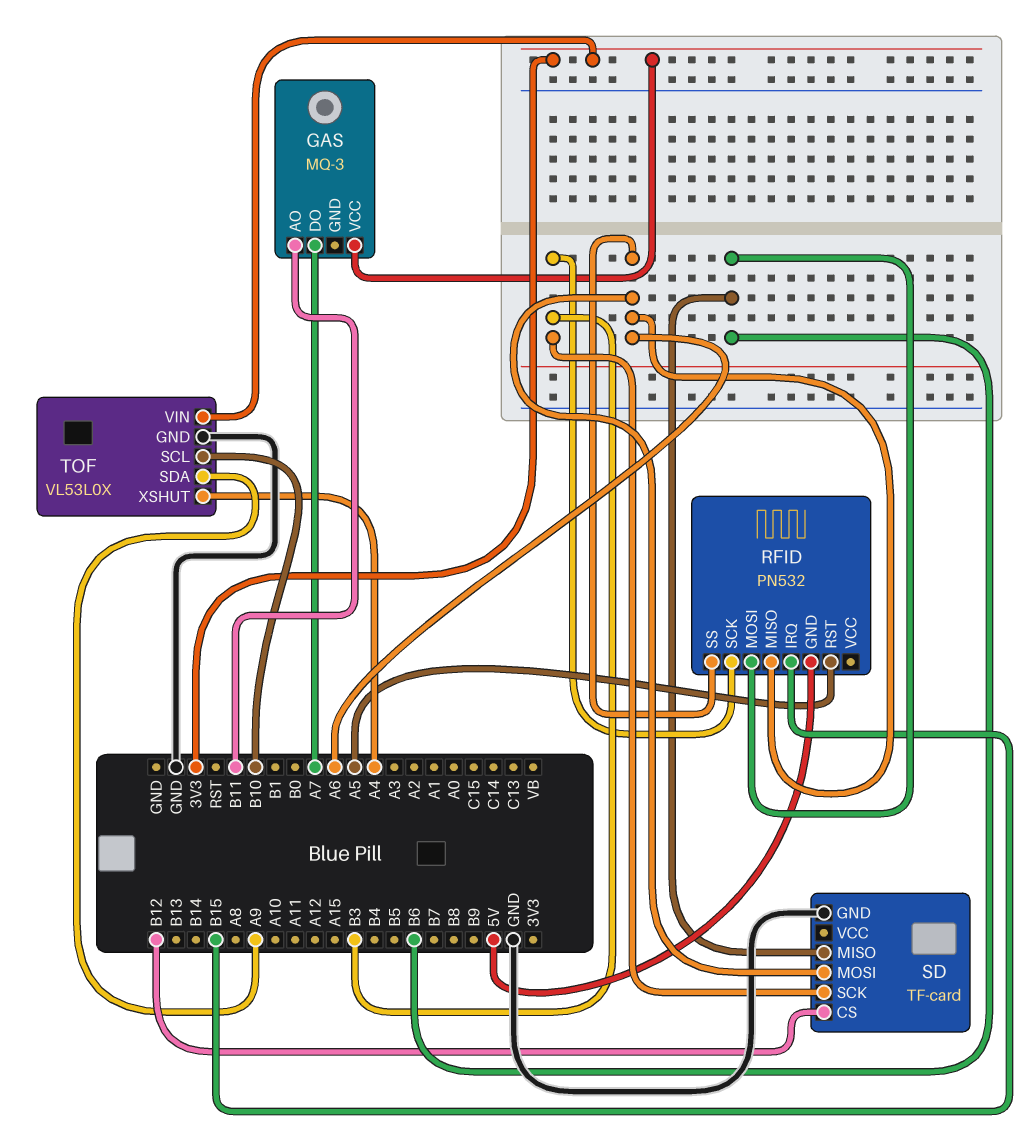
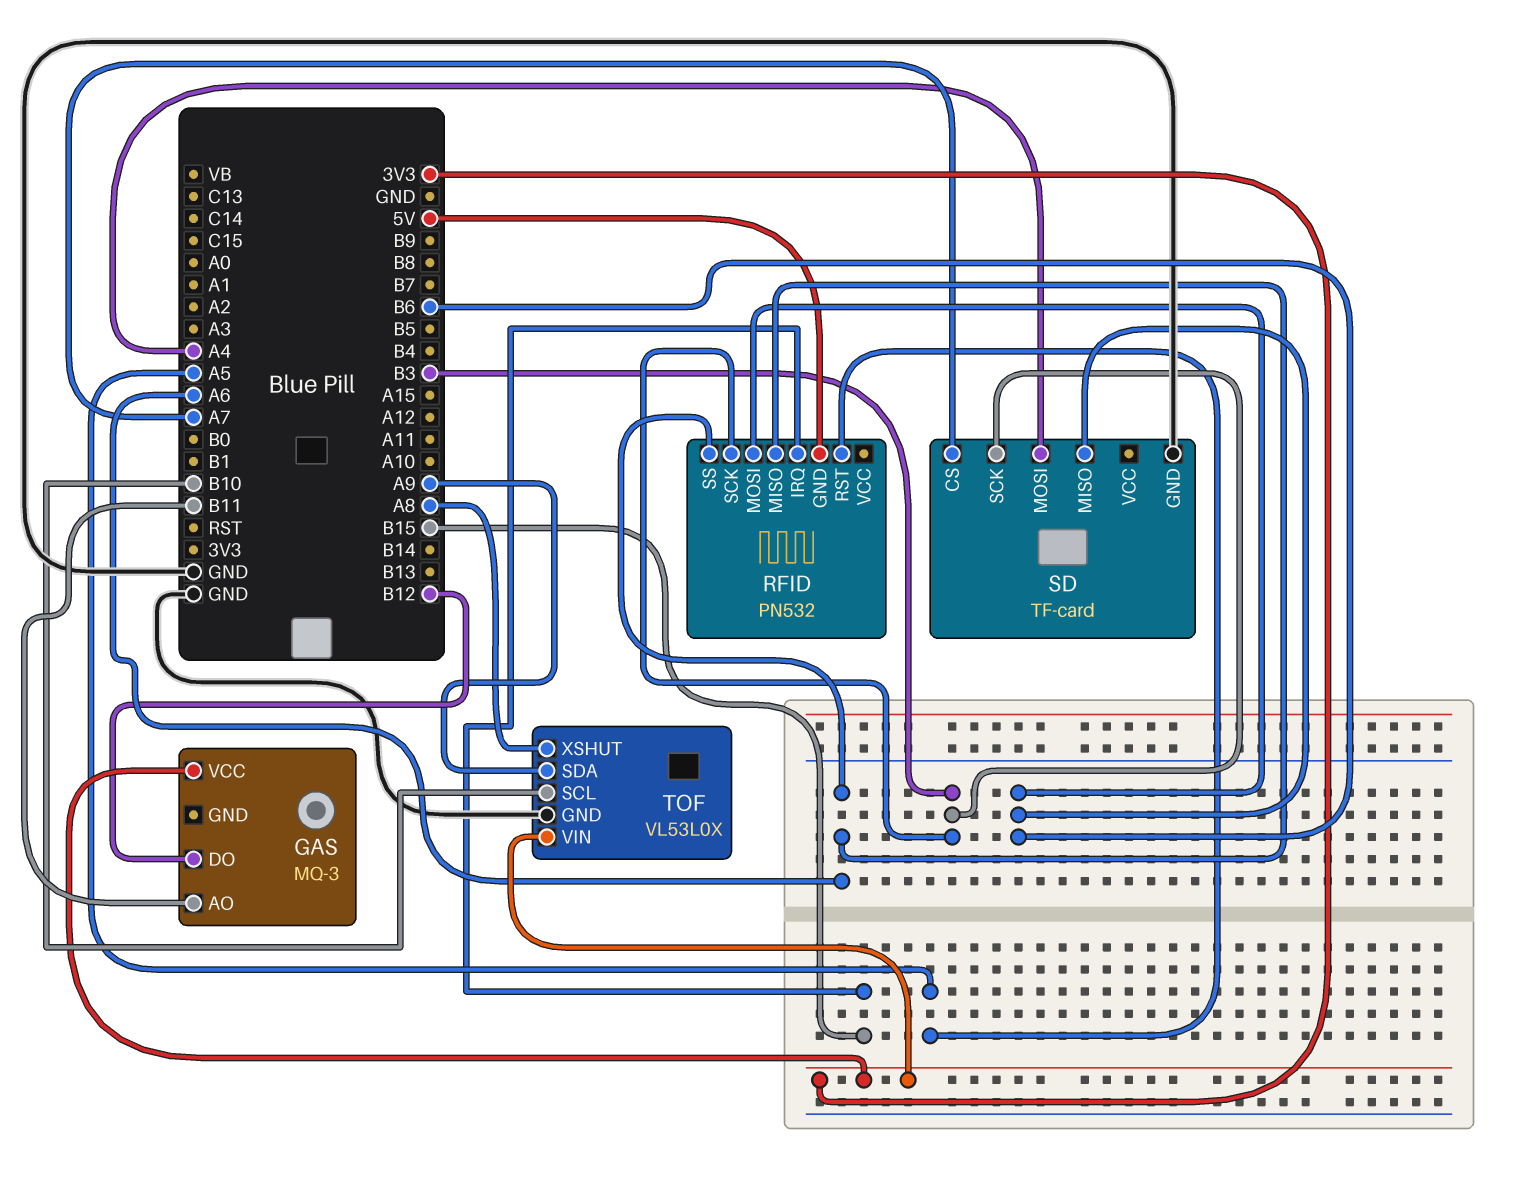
GAS pin DO: A7 -> B12
SD pin CS: B12 -> A7
SD pin MOSI: A6 -> A4
TOF pin XSHUT: A4 -> A8

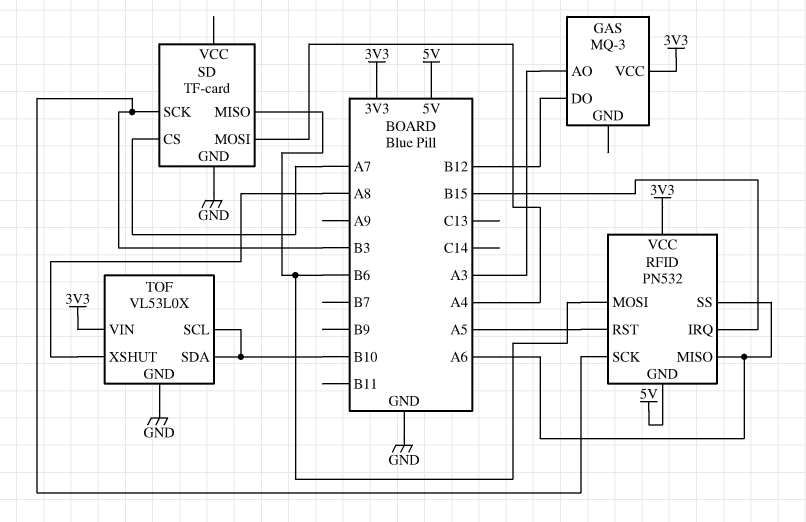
GAS pin AO: B11 -> A3
RFID pin VCC: none -> 3V3
TOF pin SDA: A9 -> B10

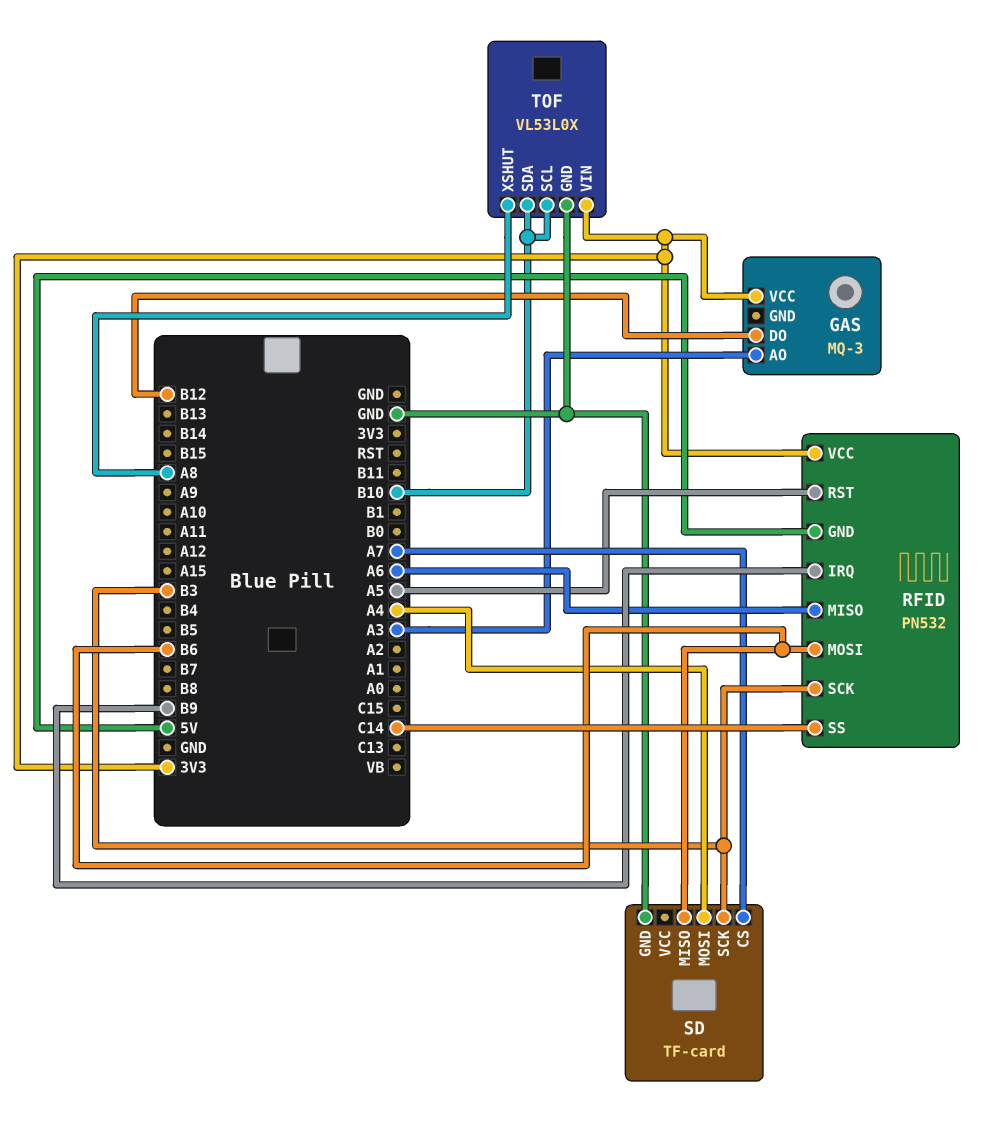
RFID pin IRQ: B15 -> B9
RFID pin SS: A6 -> C14

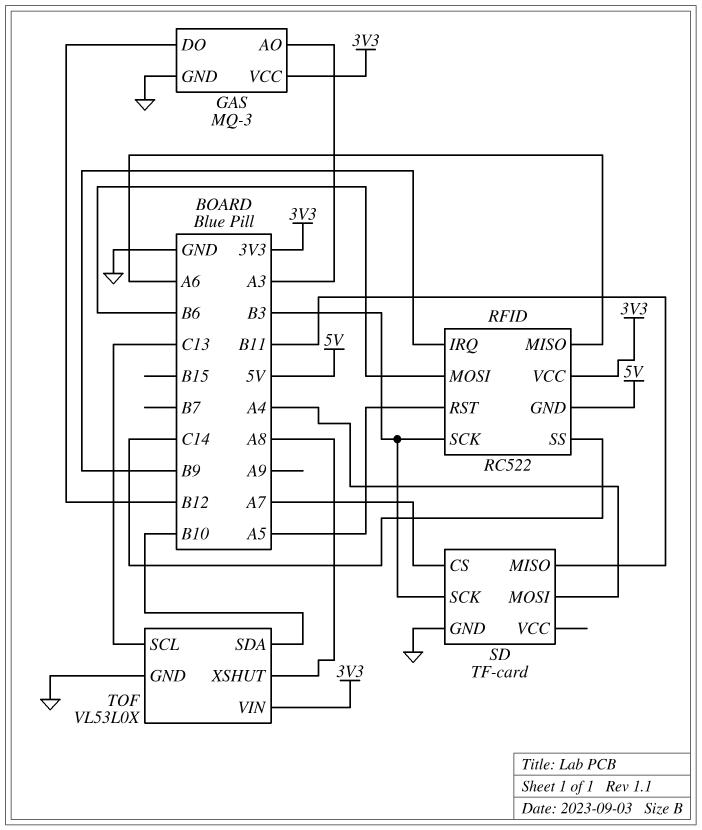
GAS pin GND: none -> GND
RFID: PN532 -> RC522
SD pin MISO: B6 -> B11
TOF pin SCL: B10 -> C13

